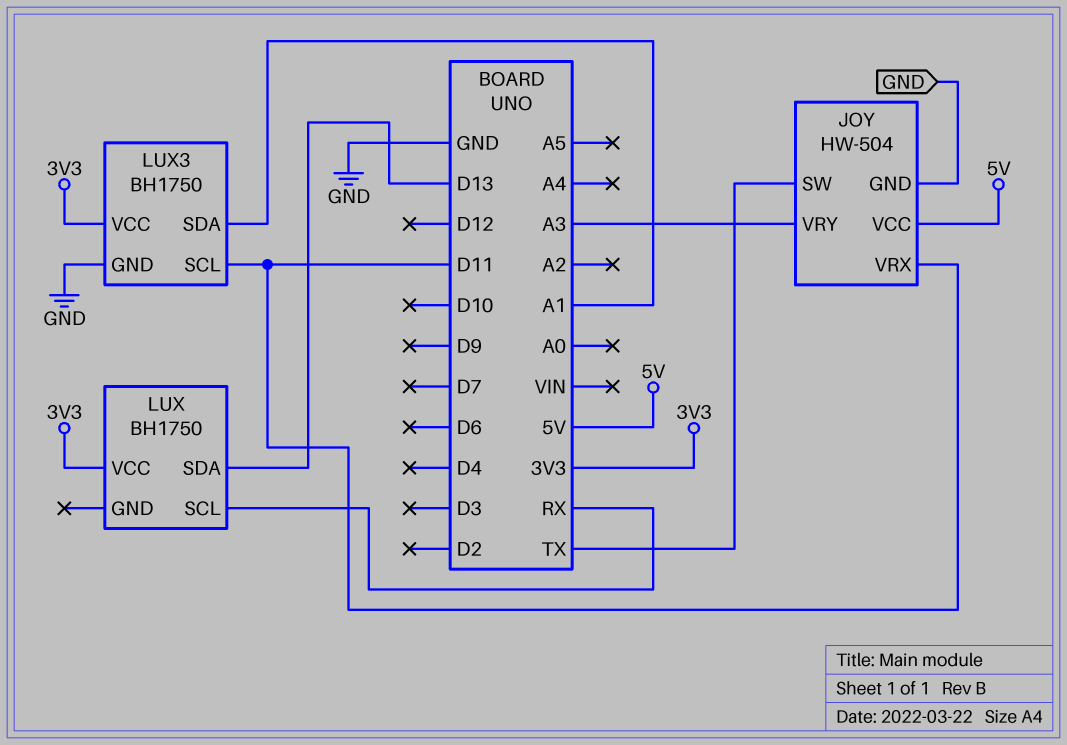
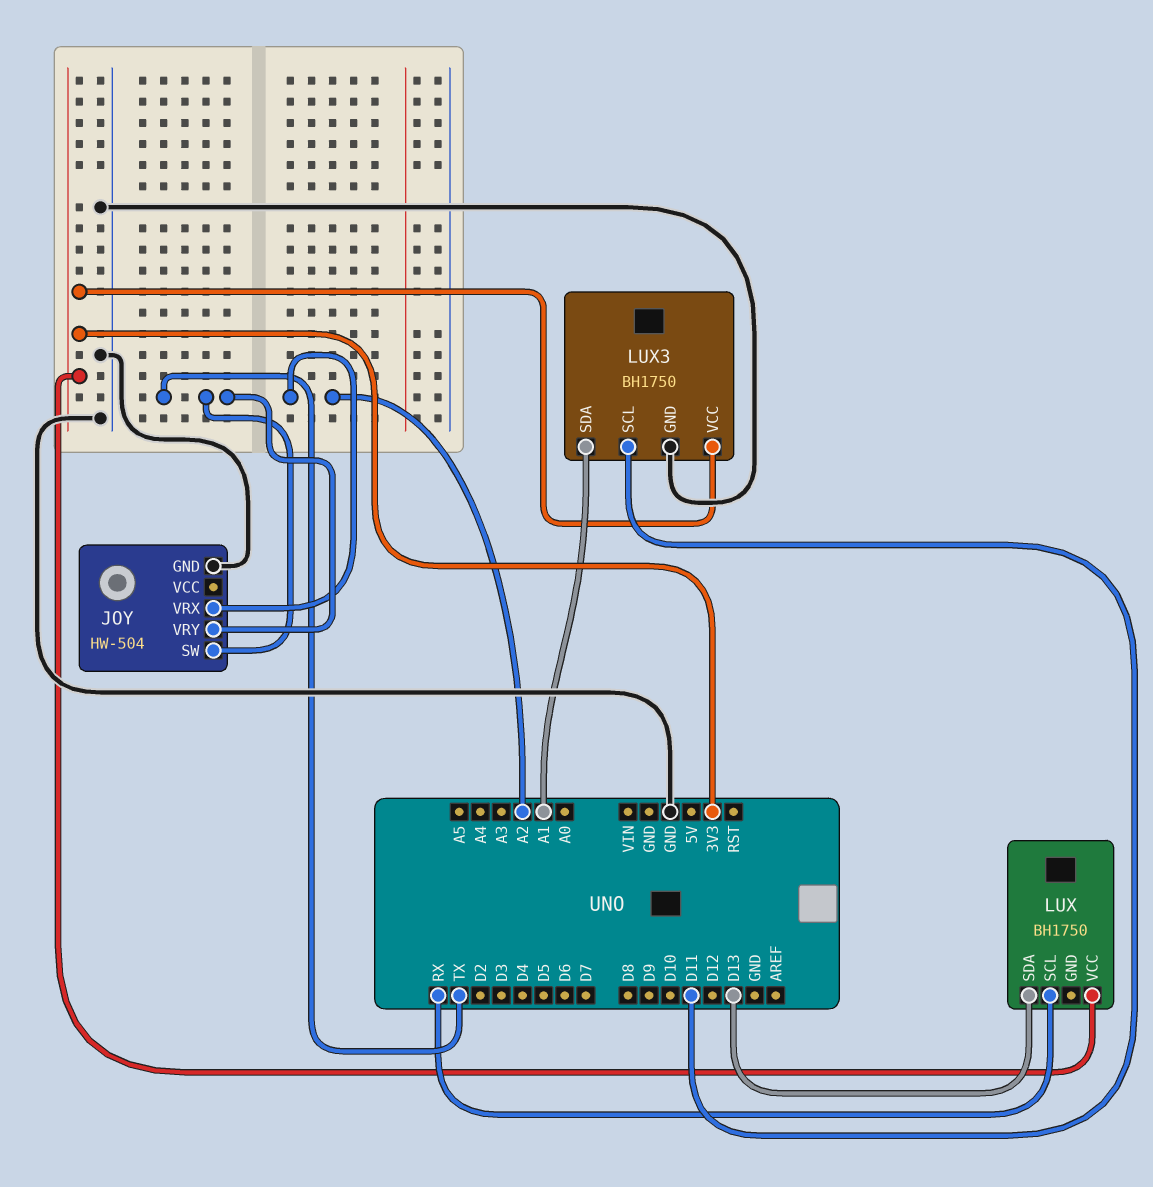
JOY pin VCC: 5V -> none
JOY pin VRX: D11 -> A2
JOY pin VRY: A3 -> TX

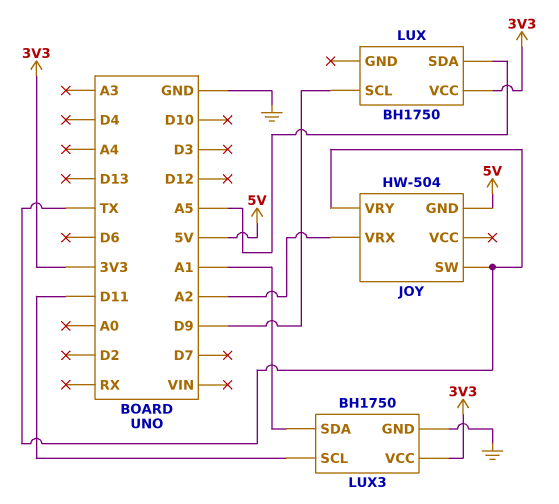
JOY pin GND: GND -> 5V
LUX pin SCL: RX -> D9
LUX pin SDA: D13 -> A5

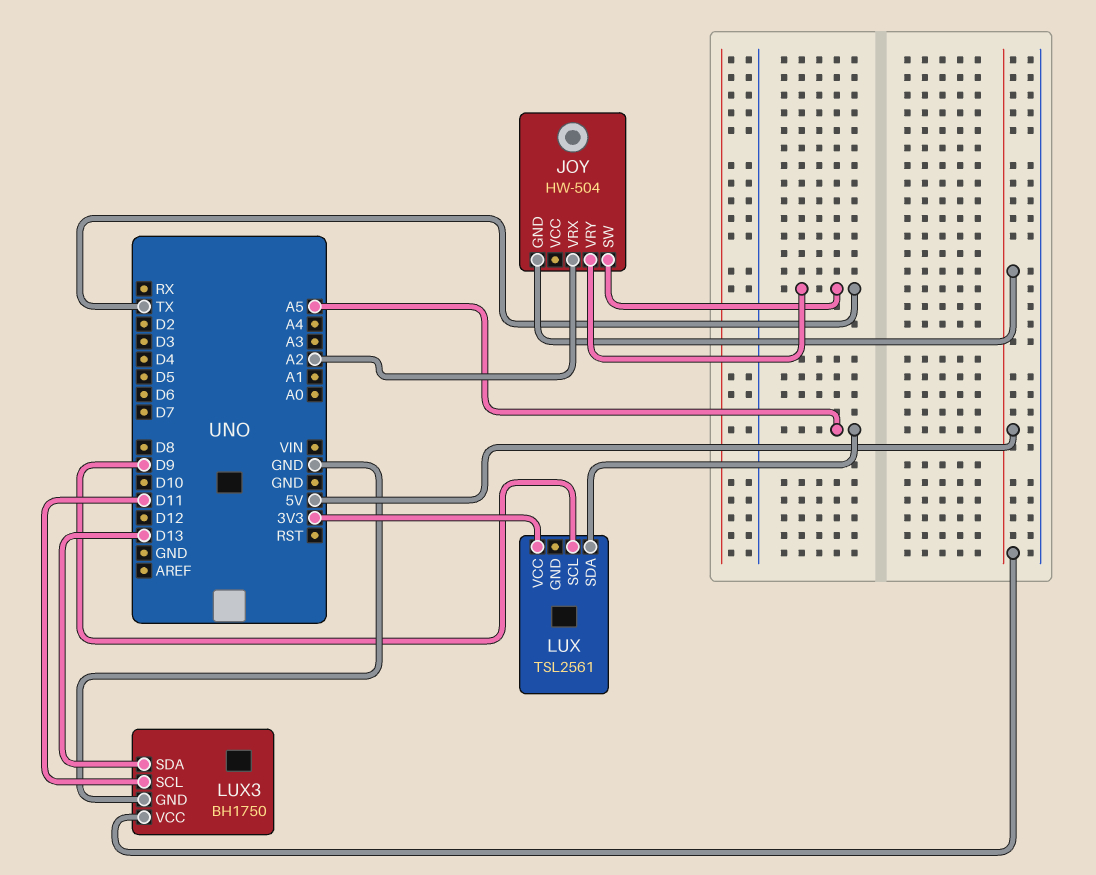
LUX: BH1750 -> TSL2561
LUX3 pin SDA: A1 -> D13
LUX3 pin VCC: 3V3 -> 5V

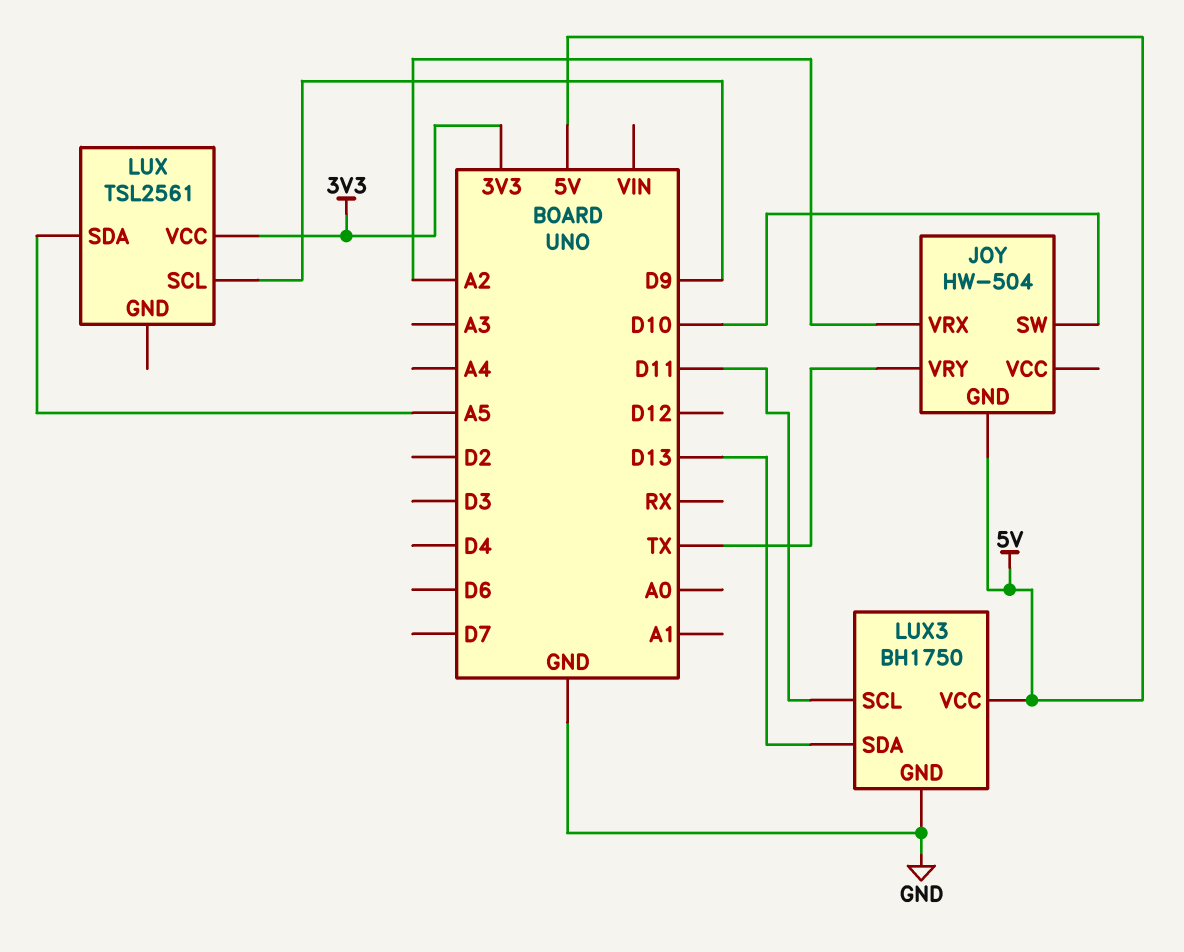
JOY pin SW: TX -> D10

